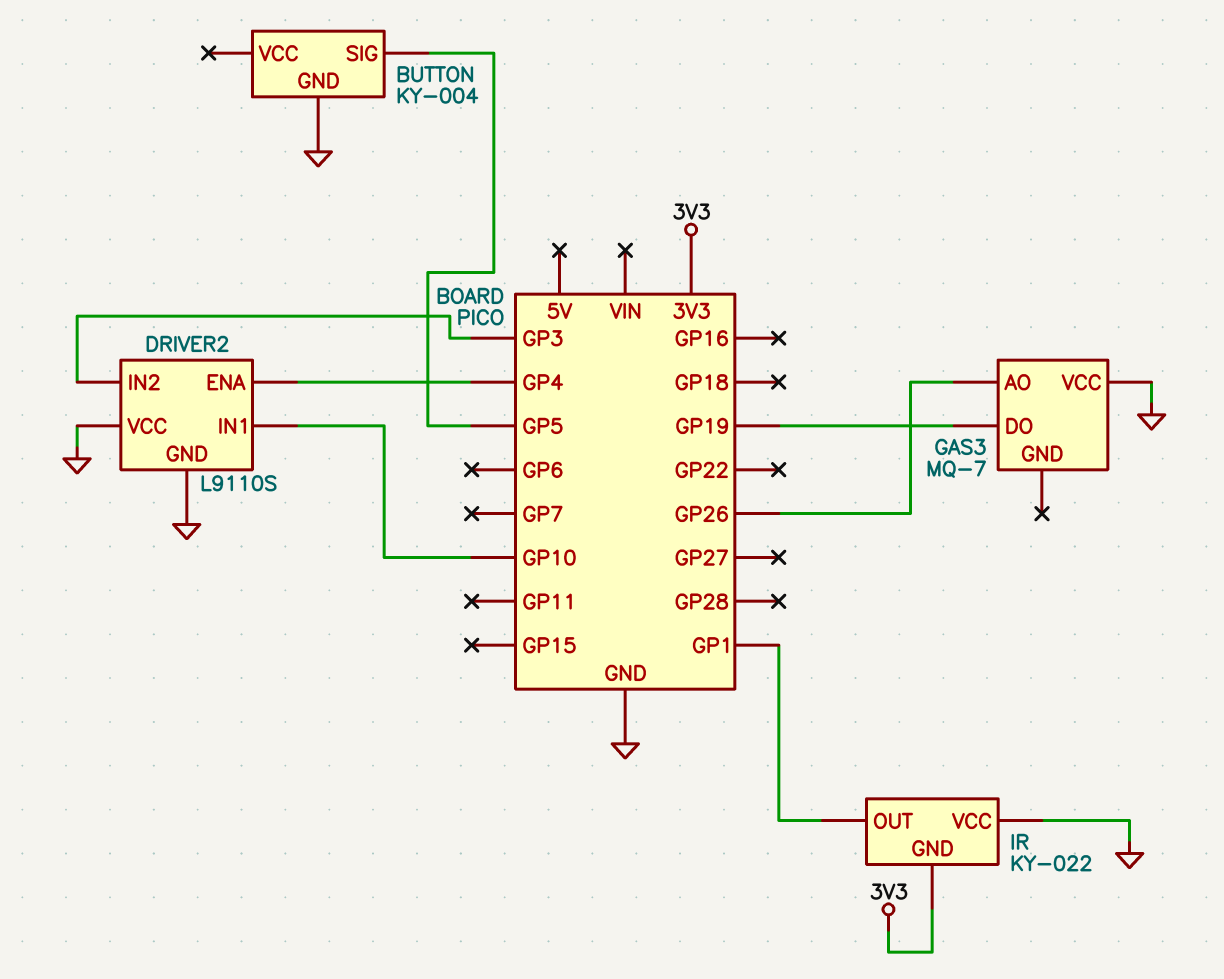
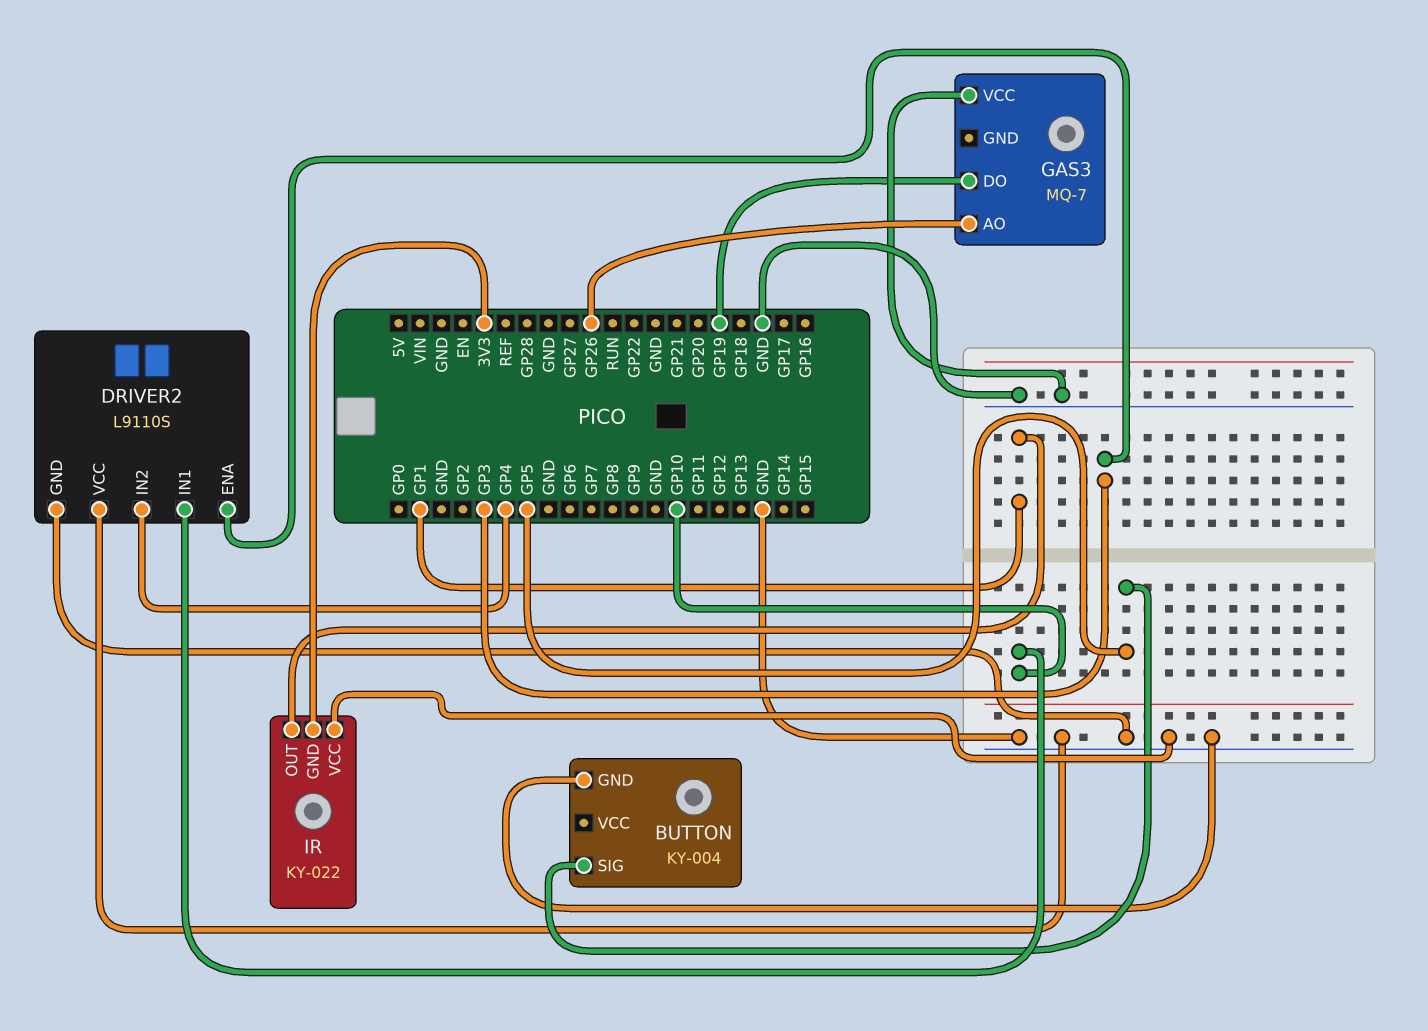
DRIVER2 pin ENA: GP4 -> GP3
DRIVER2 pin IN2: GP3 -> GP4

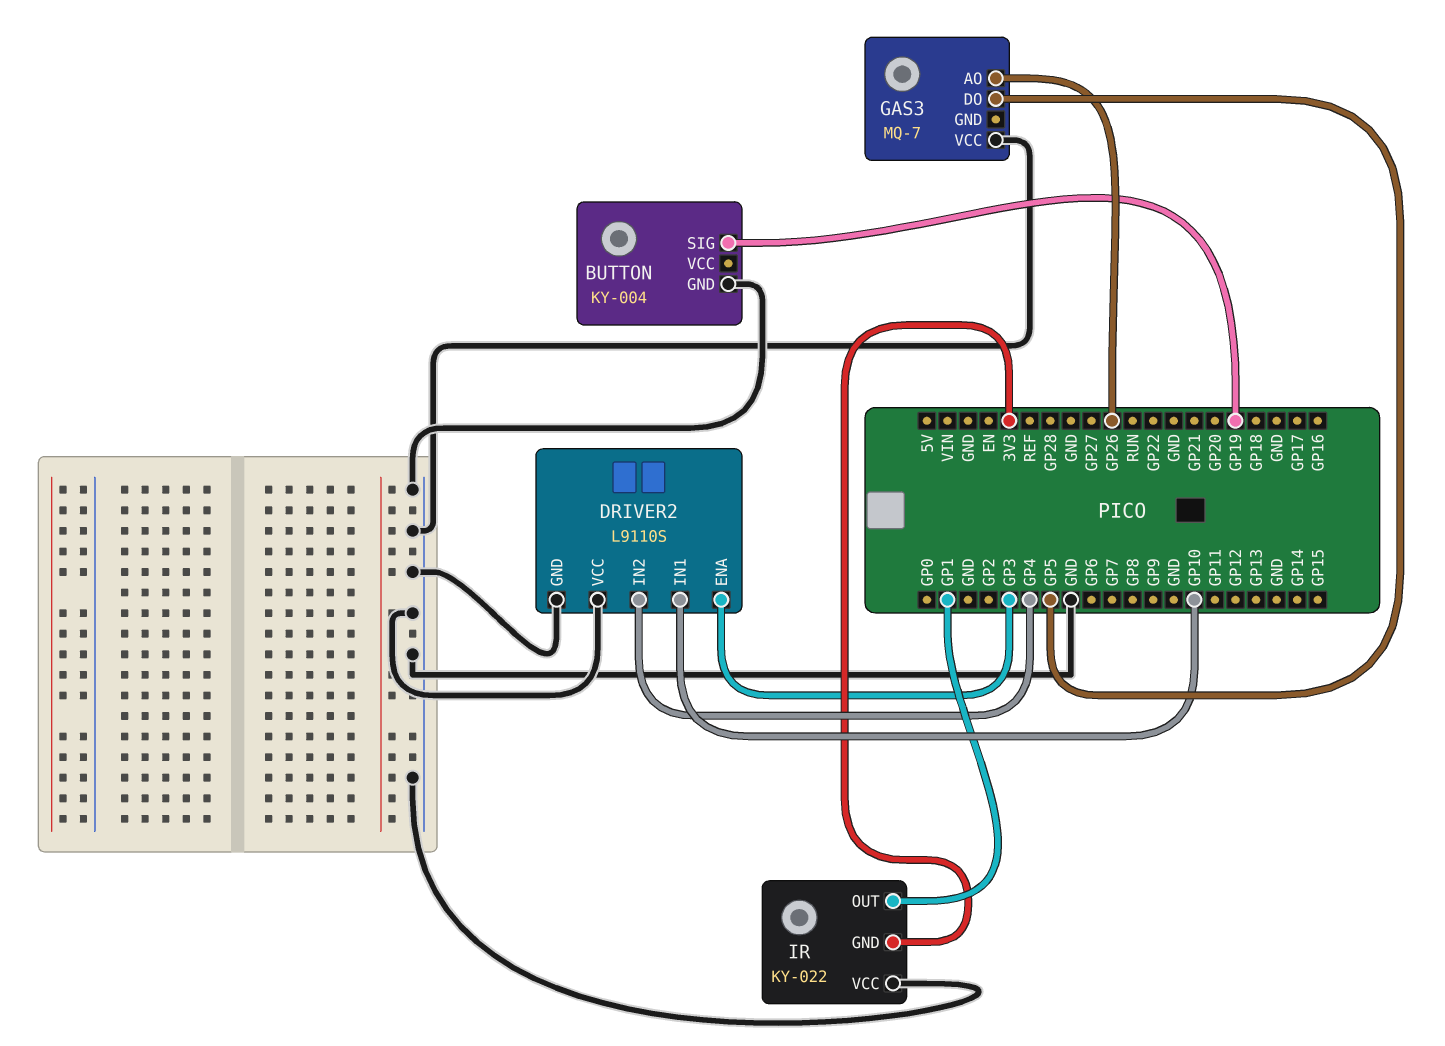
BUTTON pin SIG: GP5 -> GP19
GAS3 pin DO: GP19 -> GP5

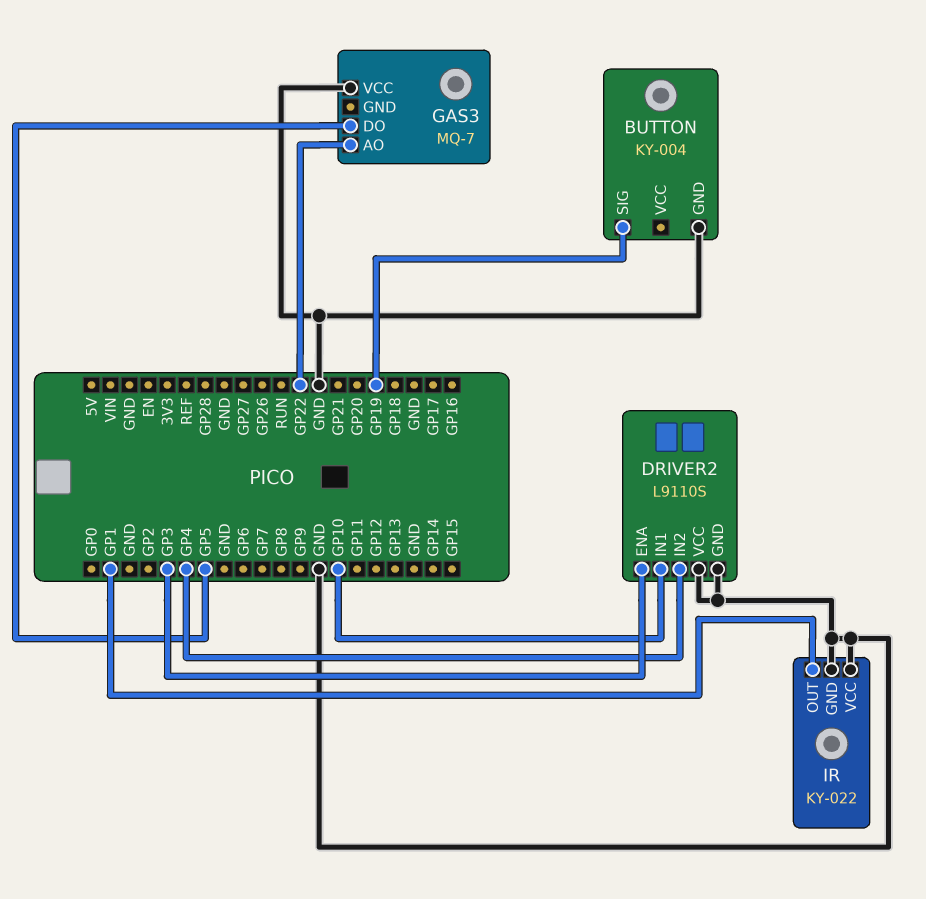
GAS3 pin AO: GP26 -> GP22
IR pin GND: 3V3 -> GND

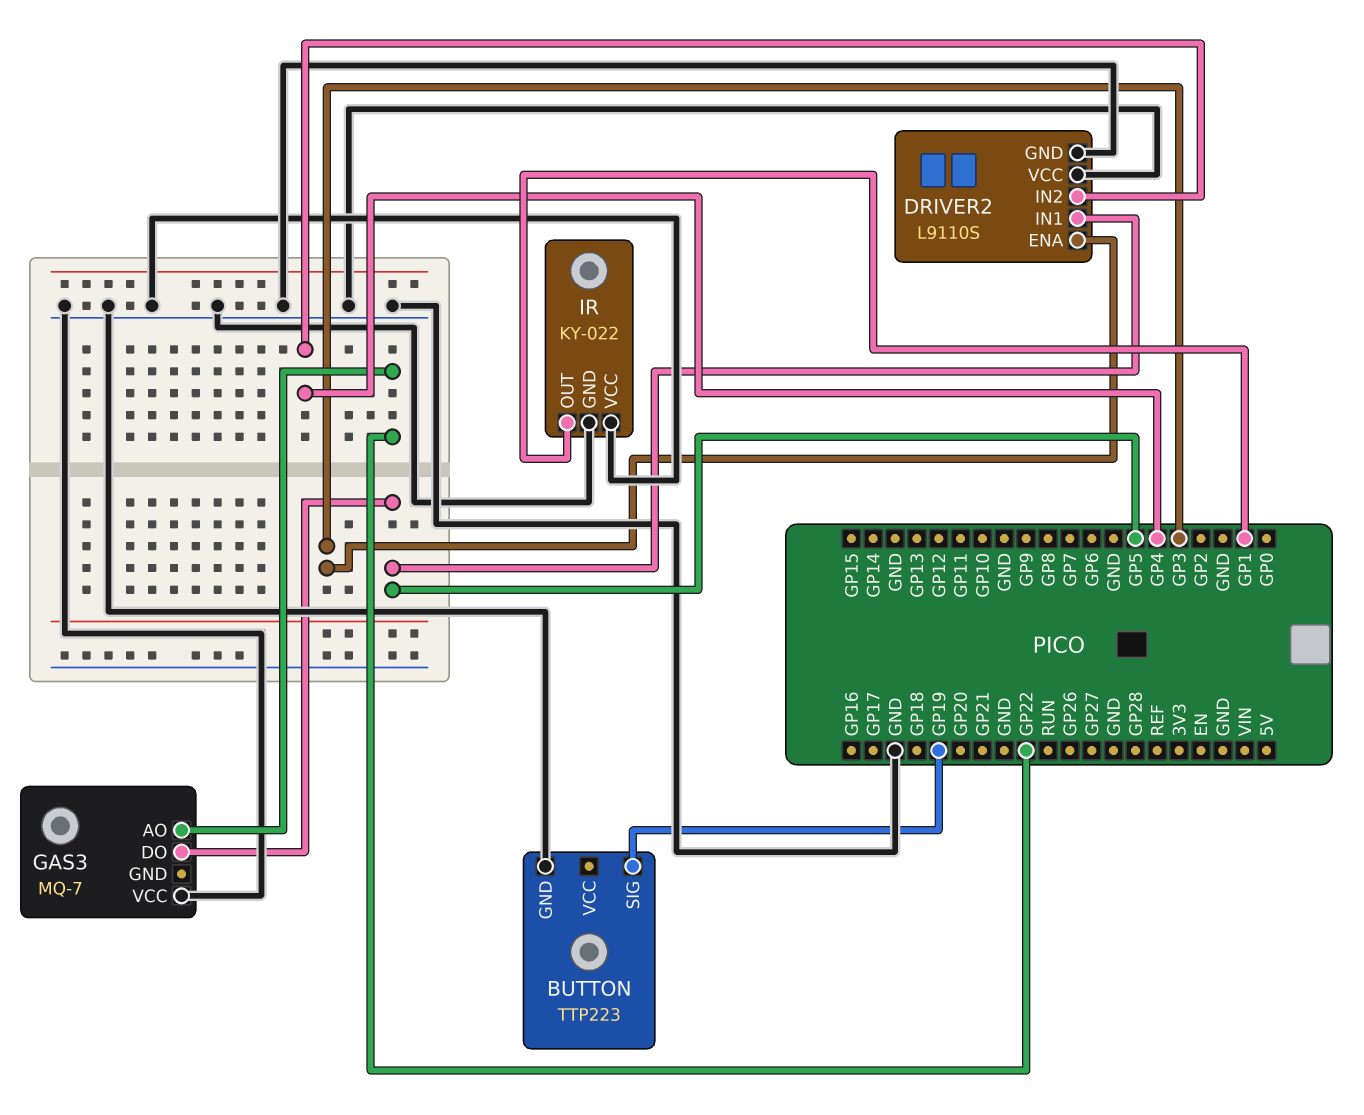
BUTTON: KY-004 -> TTP223
DRIVER2 pin IN1: GP10 -> GP5

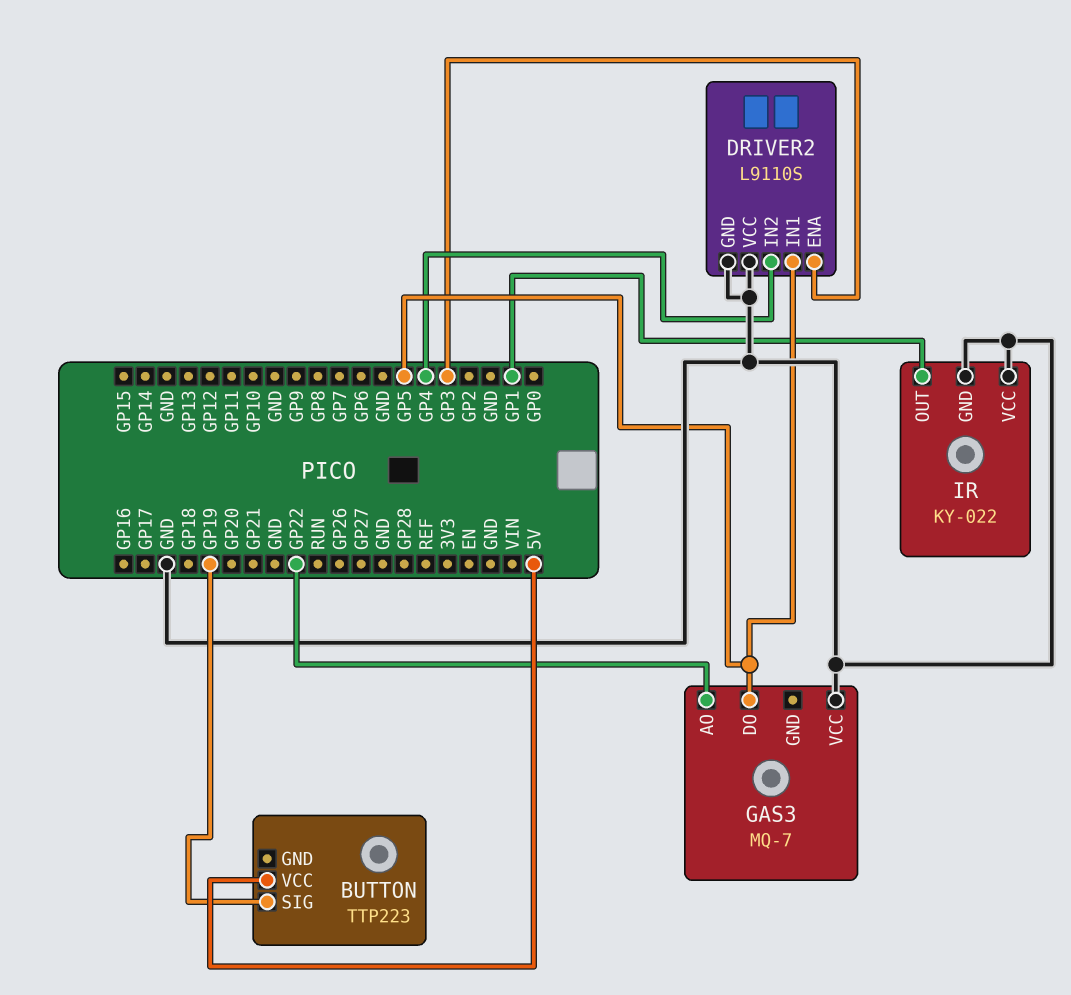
BUTTON pin GND: GND -> none
BUTTON pin VCC: none -> 5V

